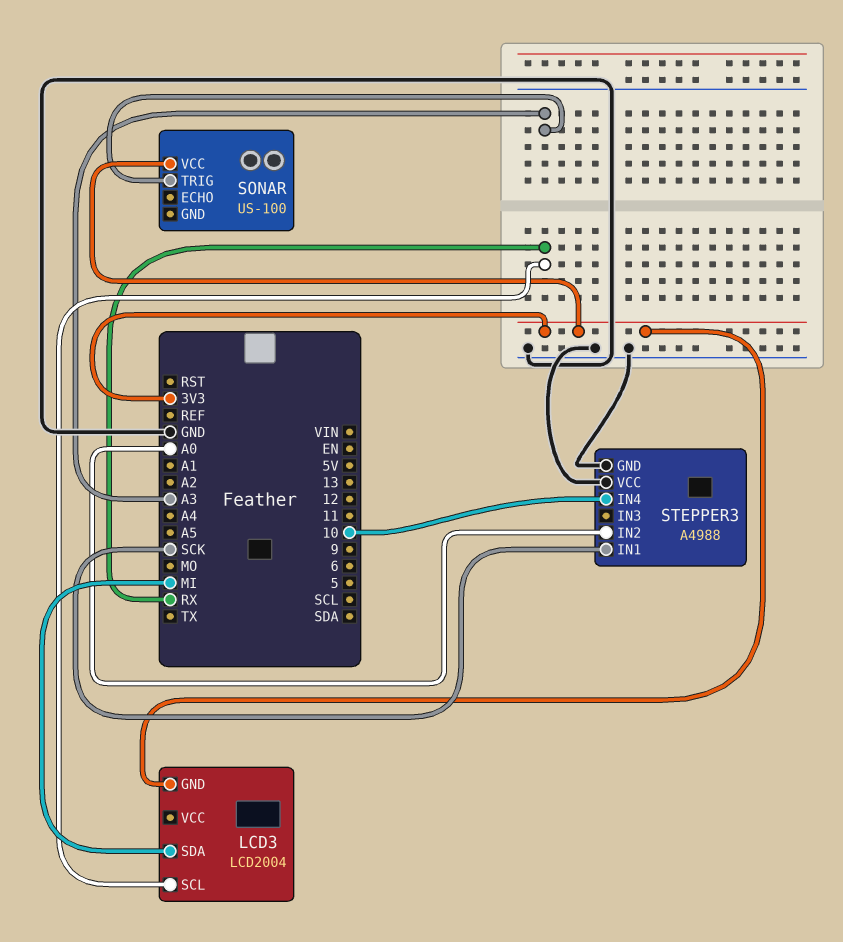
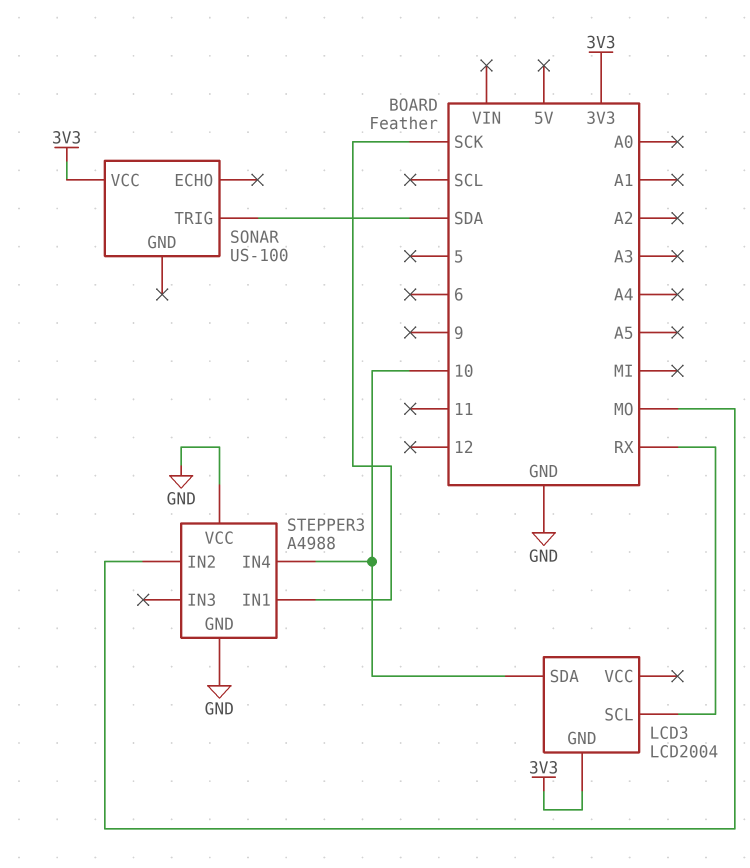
LCD3 pin SDA: MI -> 10
SONAR pin TRIG: A3 -> SDA
STEPPER3 pin IN2: A0 -> MO

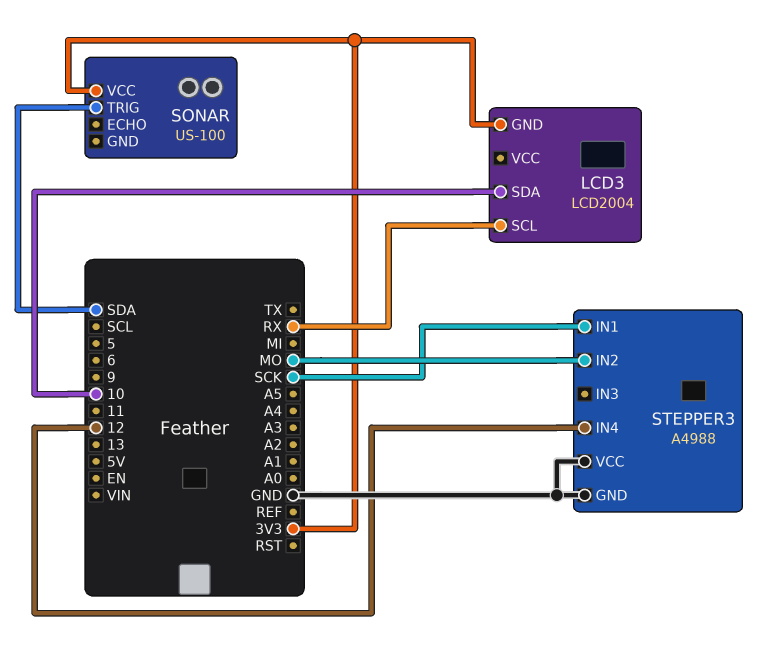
STEPPER3 pin IN4: 10 -> 12

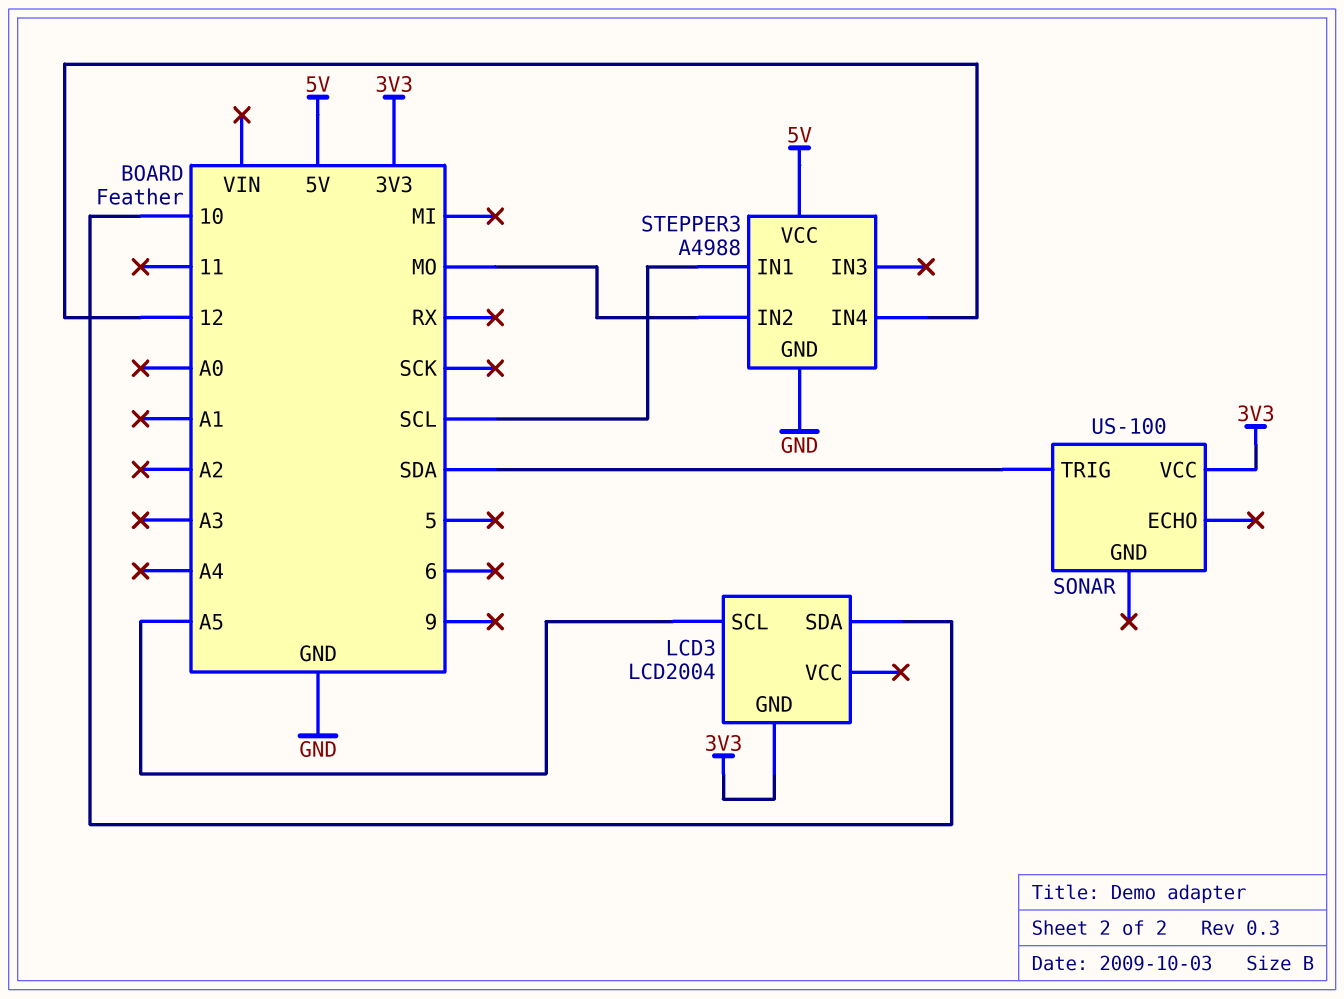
LCD3 pin SCL: RX -> A5
STEPPER3 pin IN1: SCK -> SCL
STEPPER3 pin VCC: GND -> 5V

